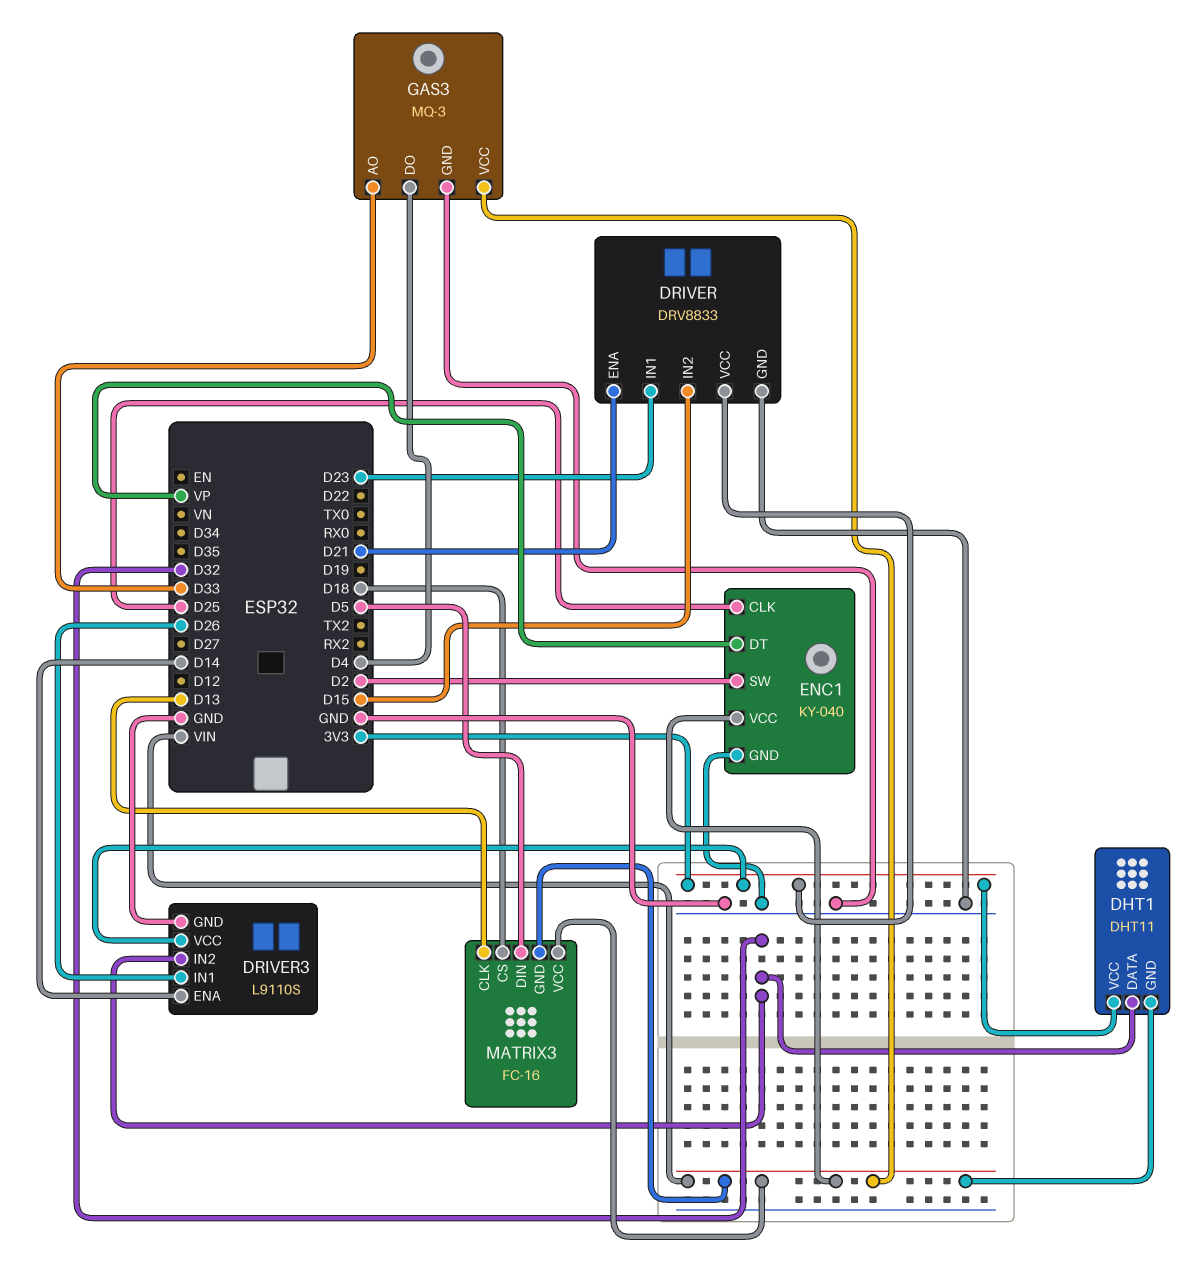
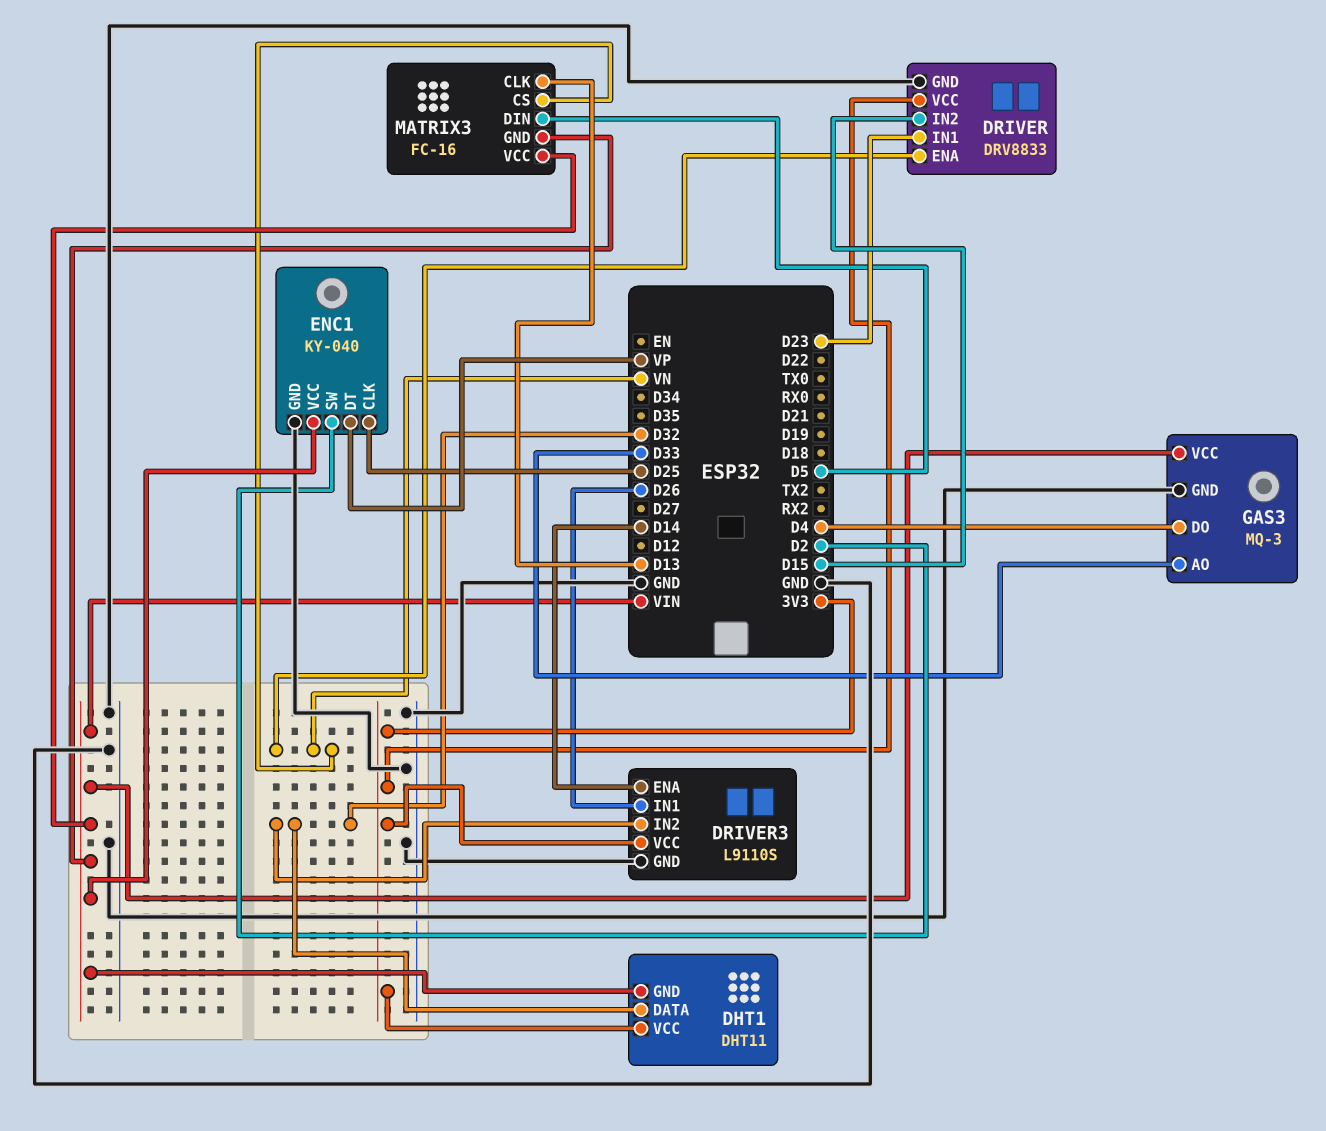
DRIVER pin ENA: D21 -> VN
MATRIX3 pin CS: D18 -> VN

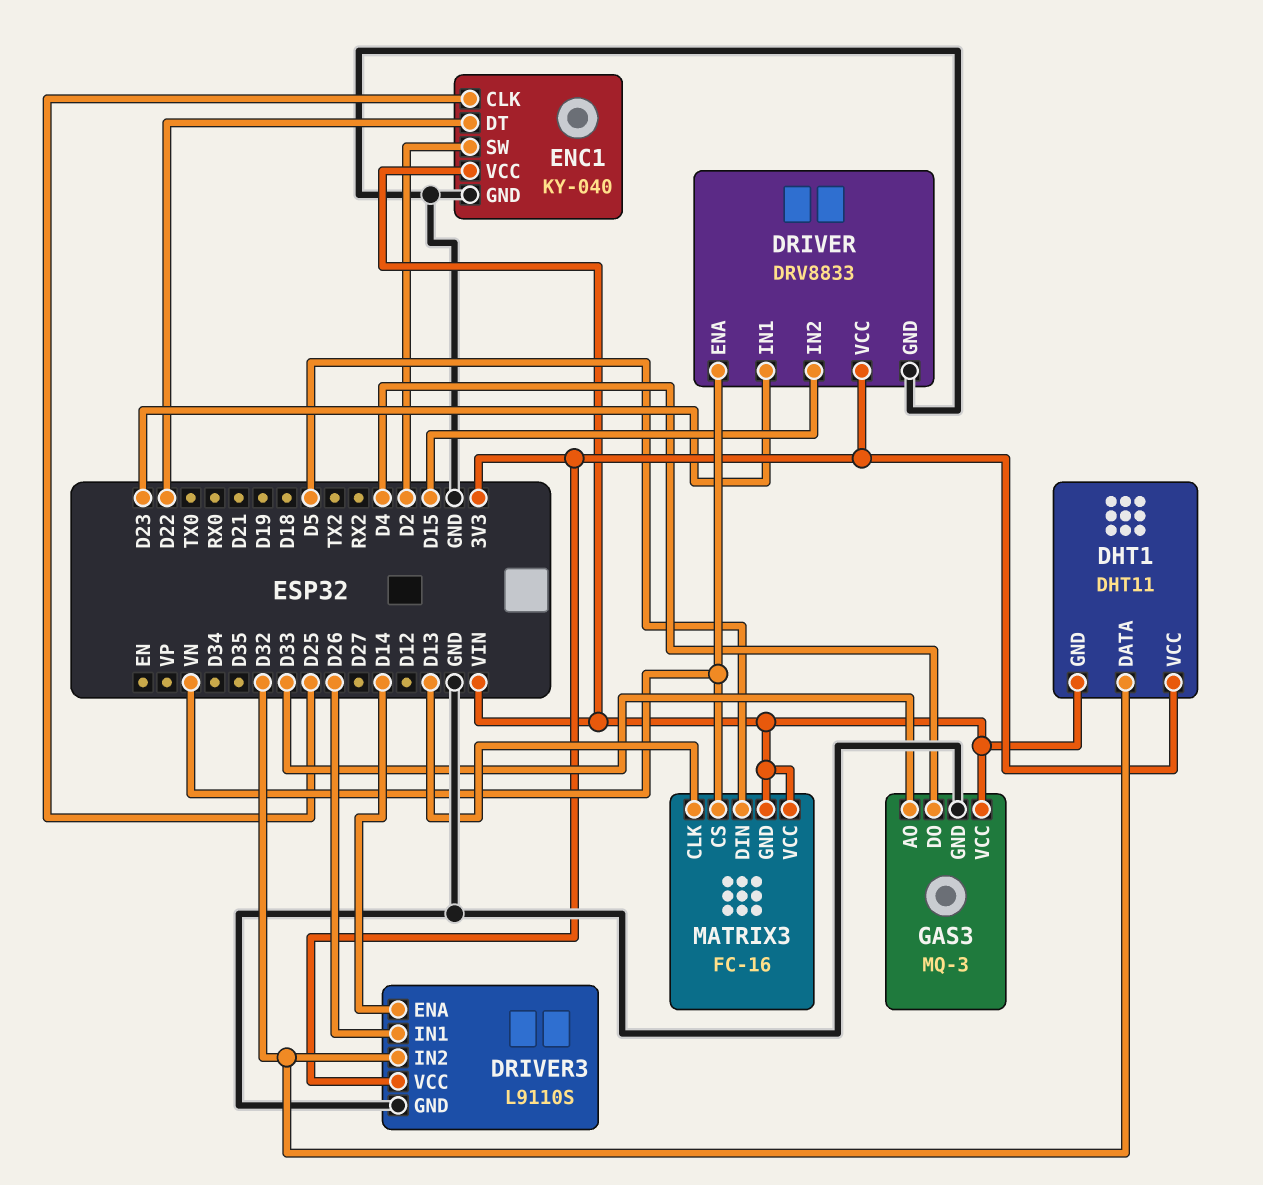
ENC1 pin DT: VP -> D22

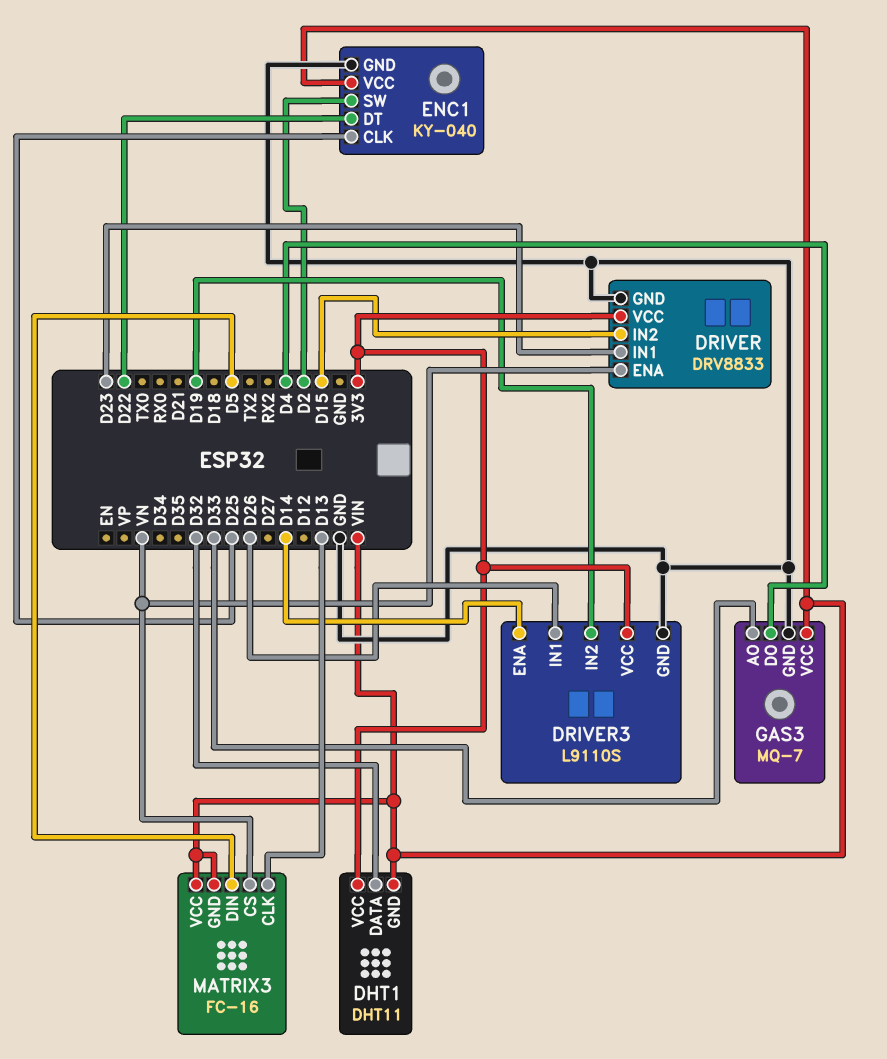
DRIVER3 pin IN2: D32 -> D19
GAS3: MQ-3 -> MQ-7

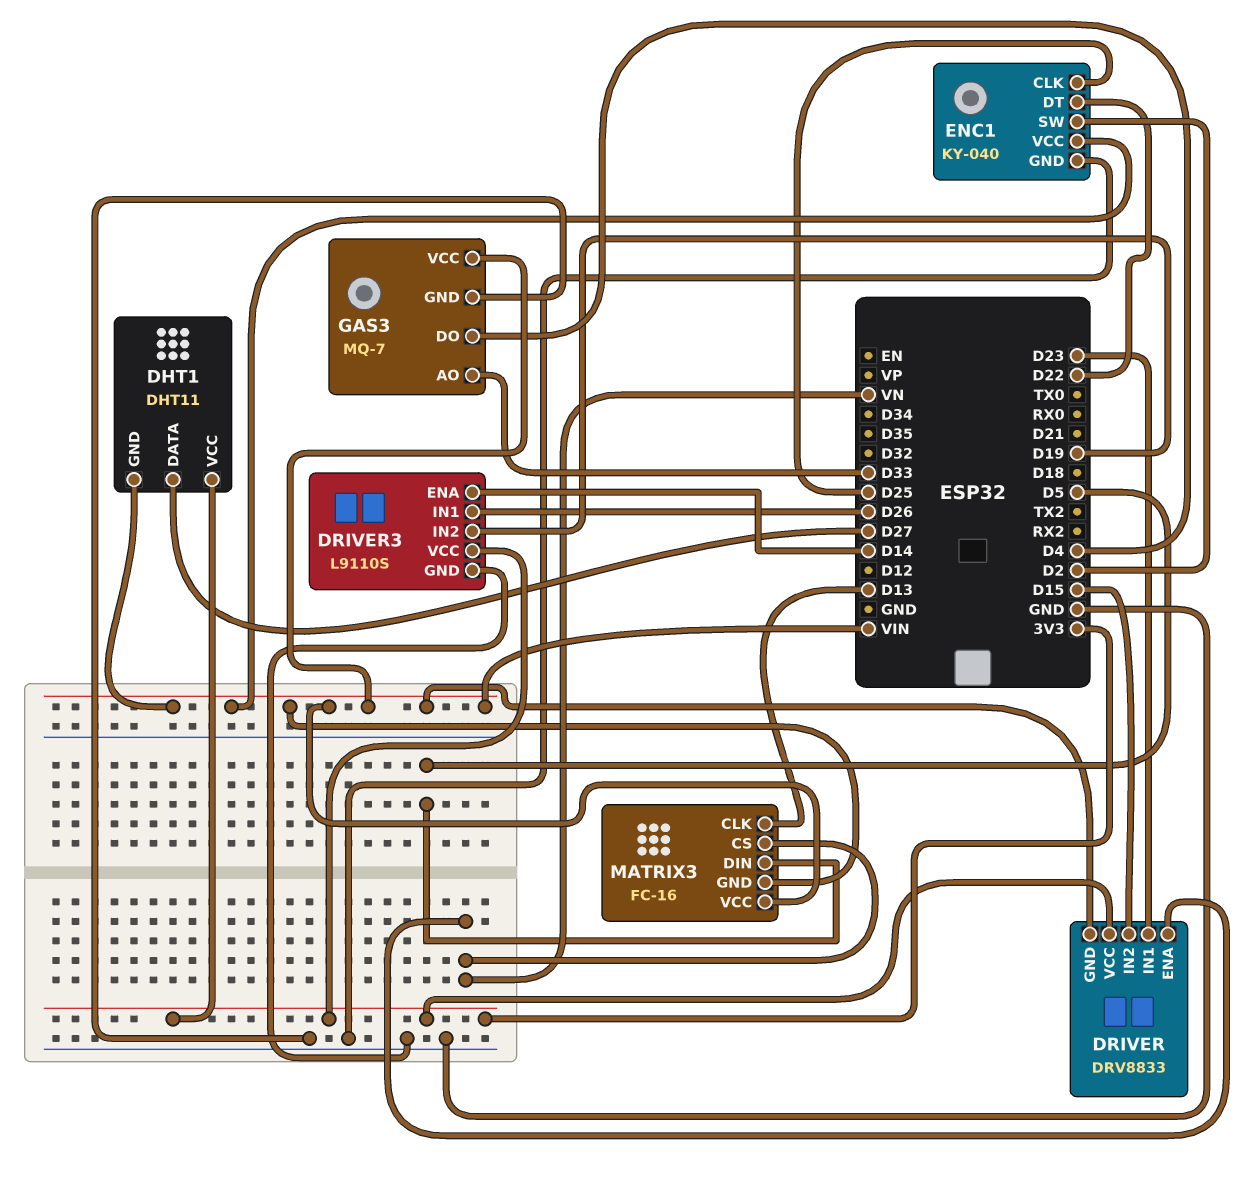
DHT1 pin DATA: D32 -> D27
DRIVER pin GND: GND -> VIN

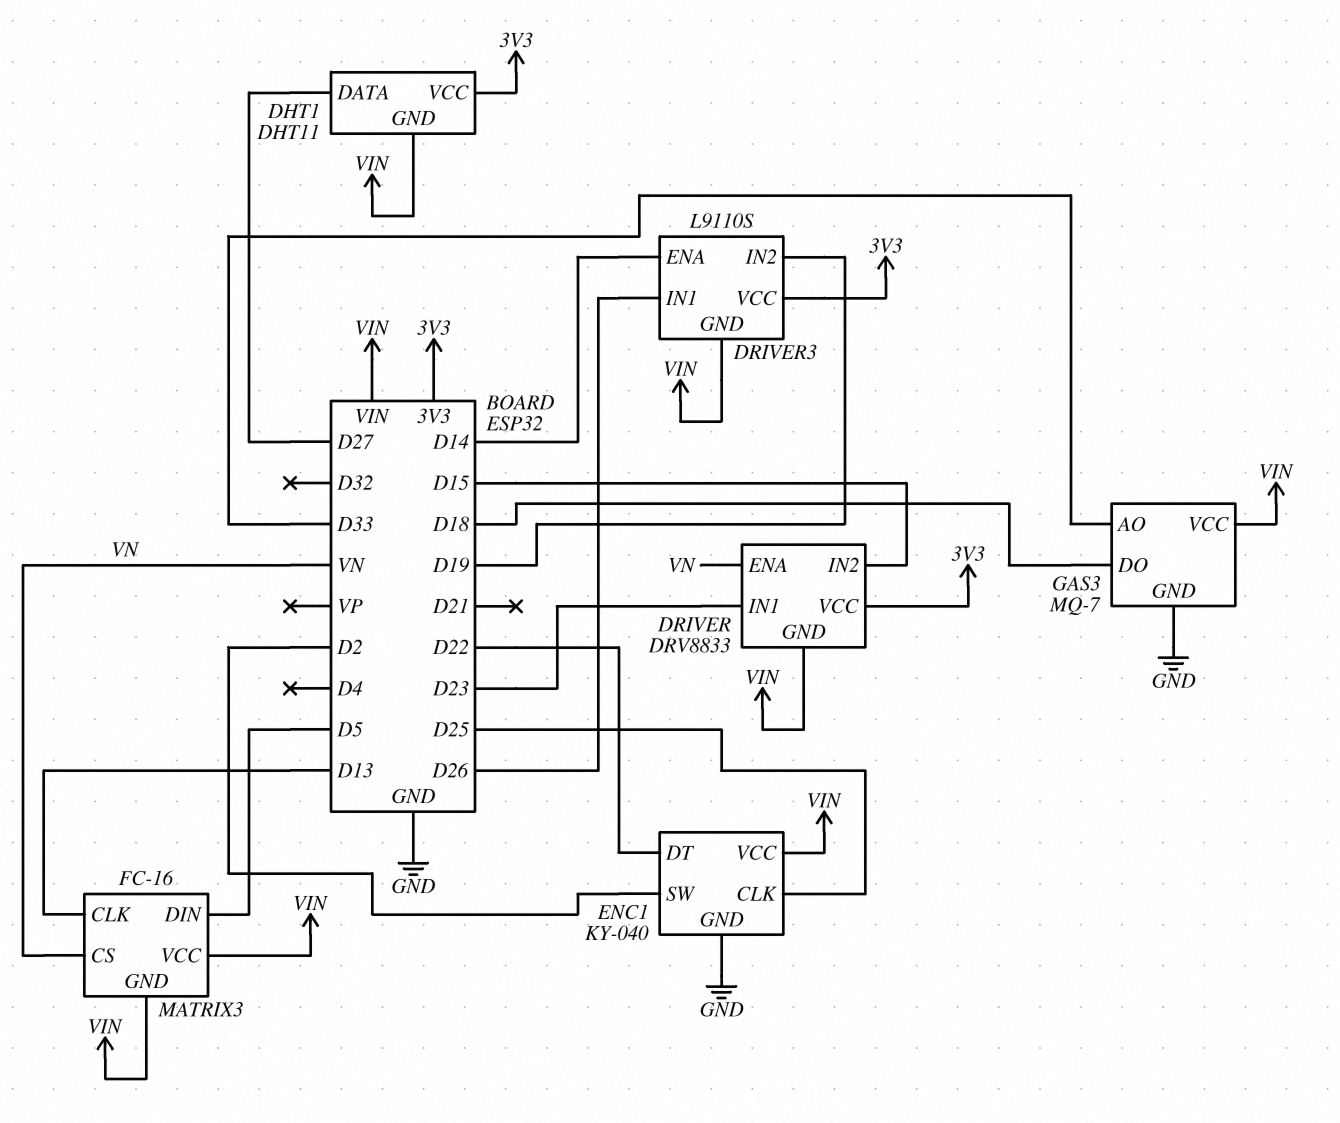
DRIVER3 pin GND: GND -> VIN
GAS3 pin DO: D4 -> D18

